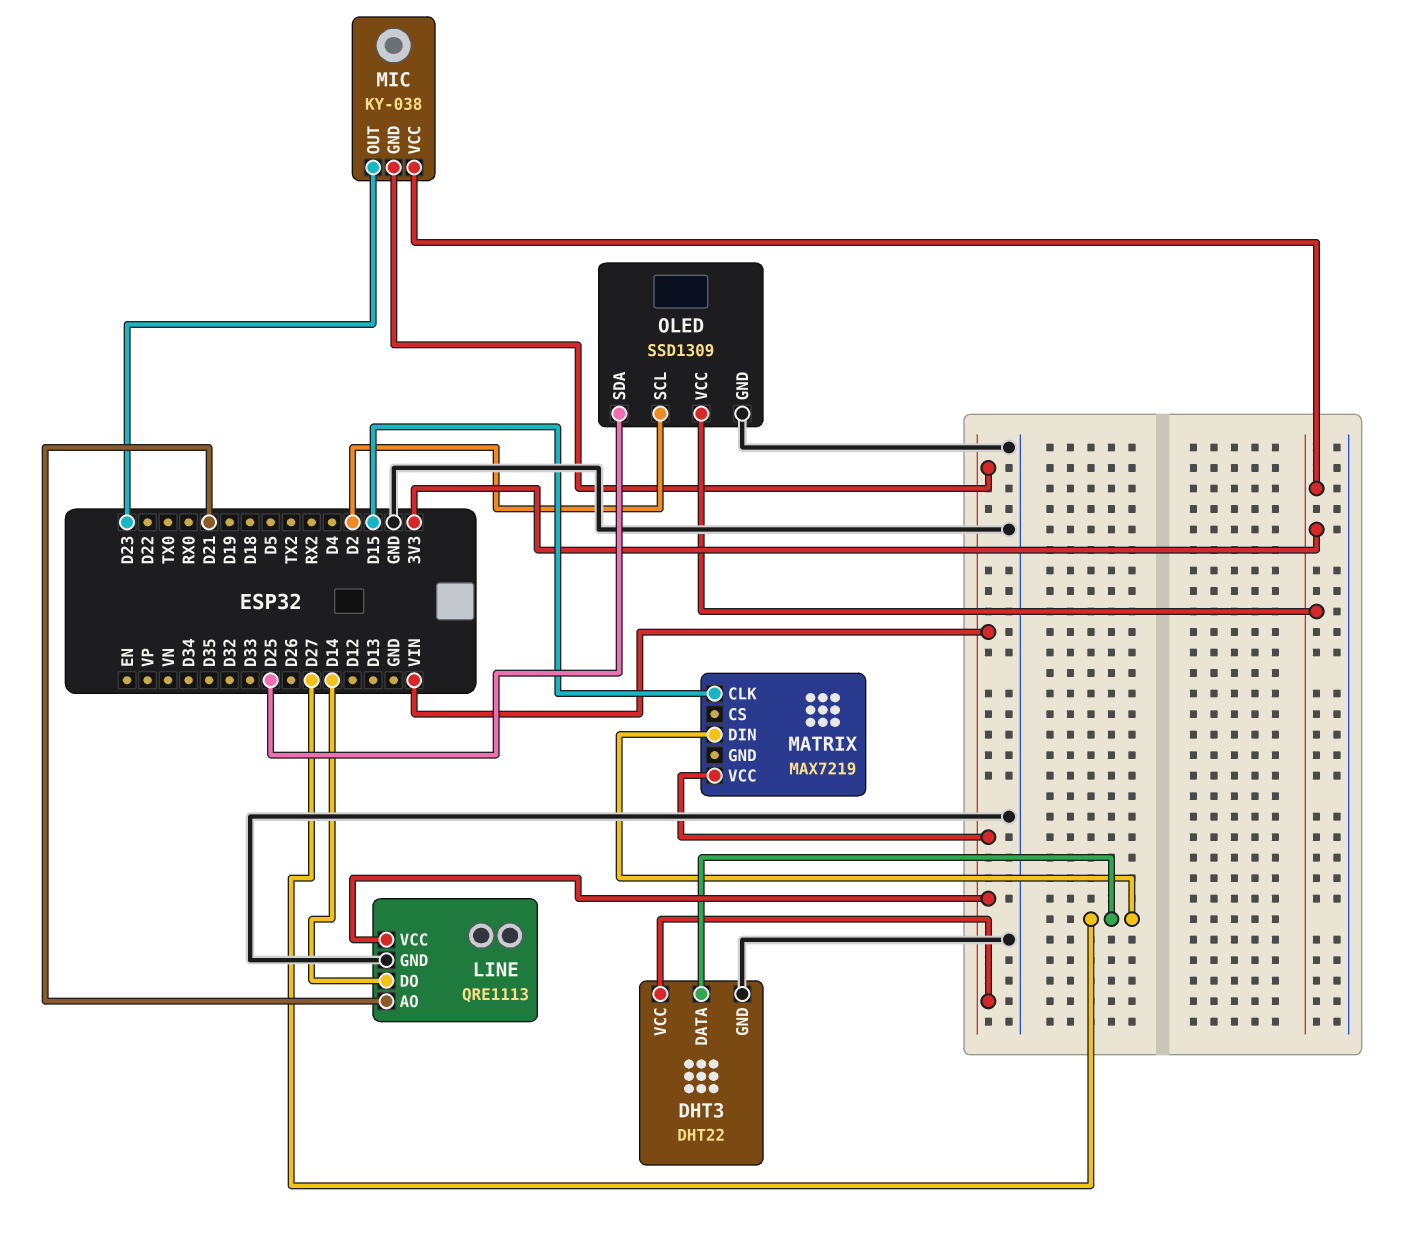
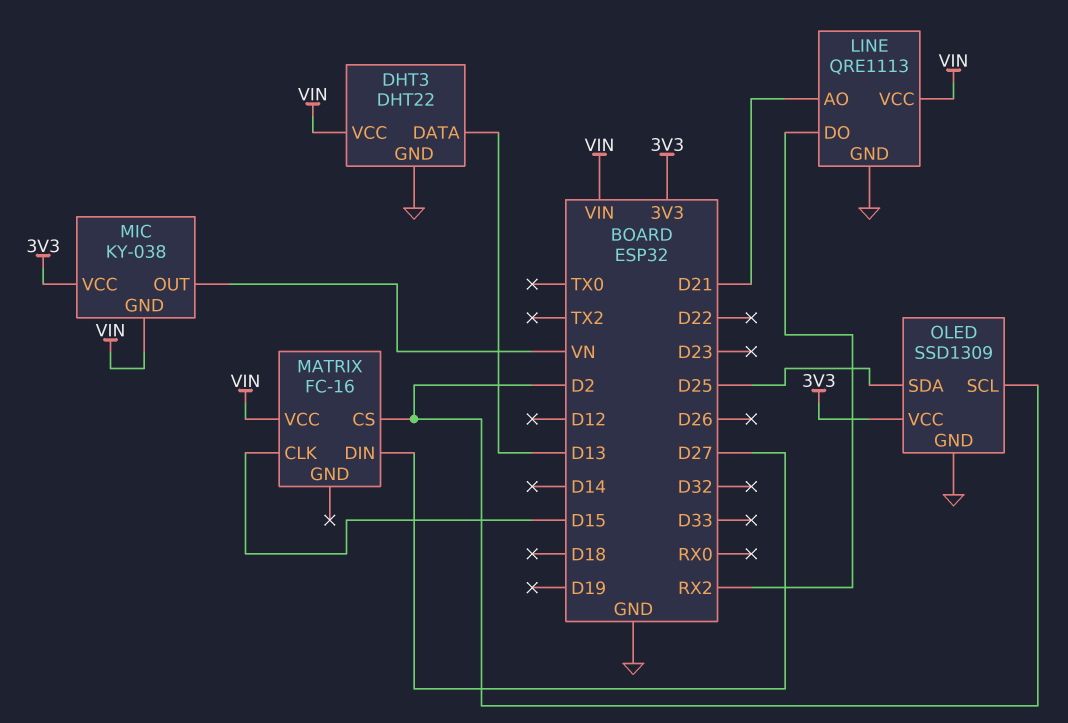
DHT3 pin DATA: D27 -> D13
LINE pin DO: D14 -> RX2
MATRIX: MAX7219 -> FC-16
MATRIX pin CS: none -> D2
MIC pin OUT: D23 -> VN

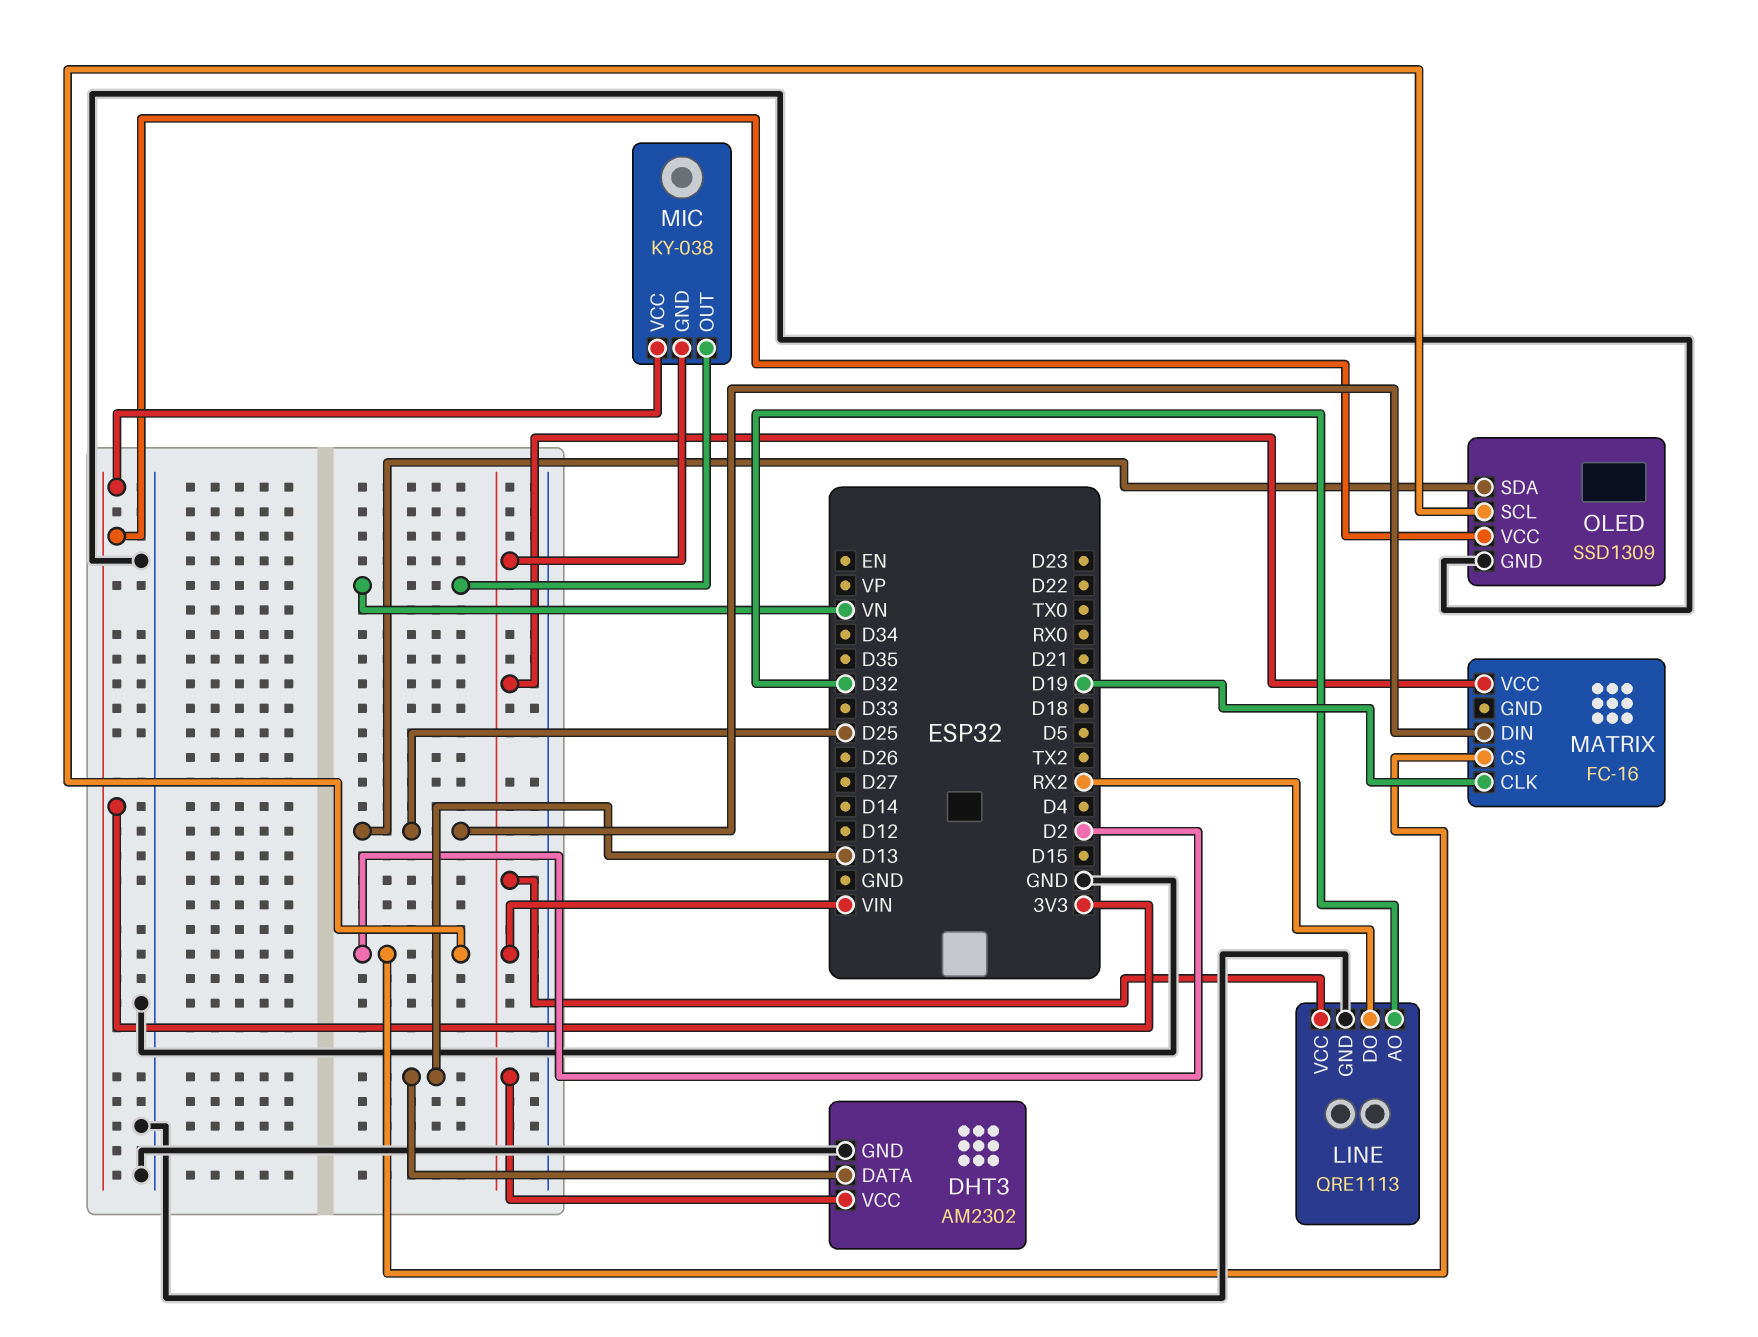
DHT3: DHT22 -> AM2302
LINE pin AO: D21 -> D32
MATRIX pin CLK: D15 -> D19
MATRIX pin DIN: D27 -> D25

